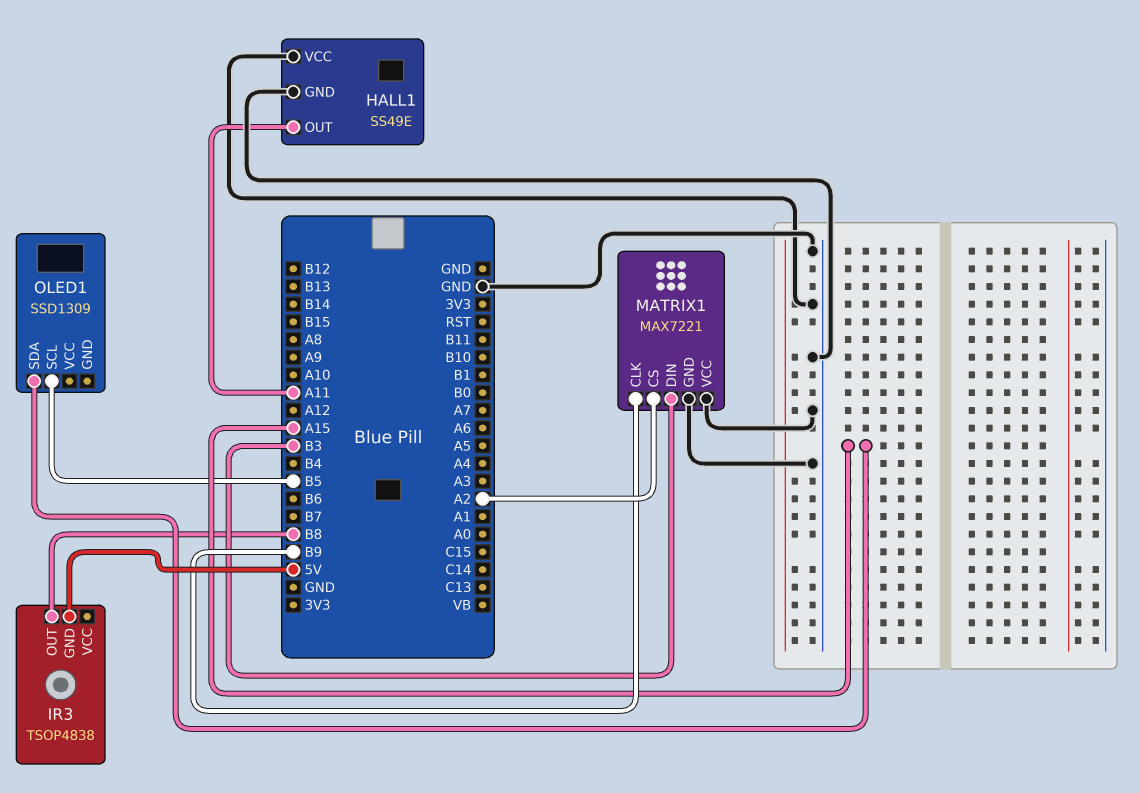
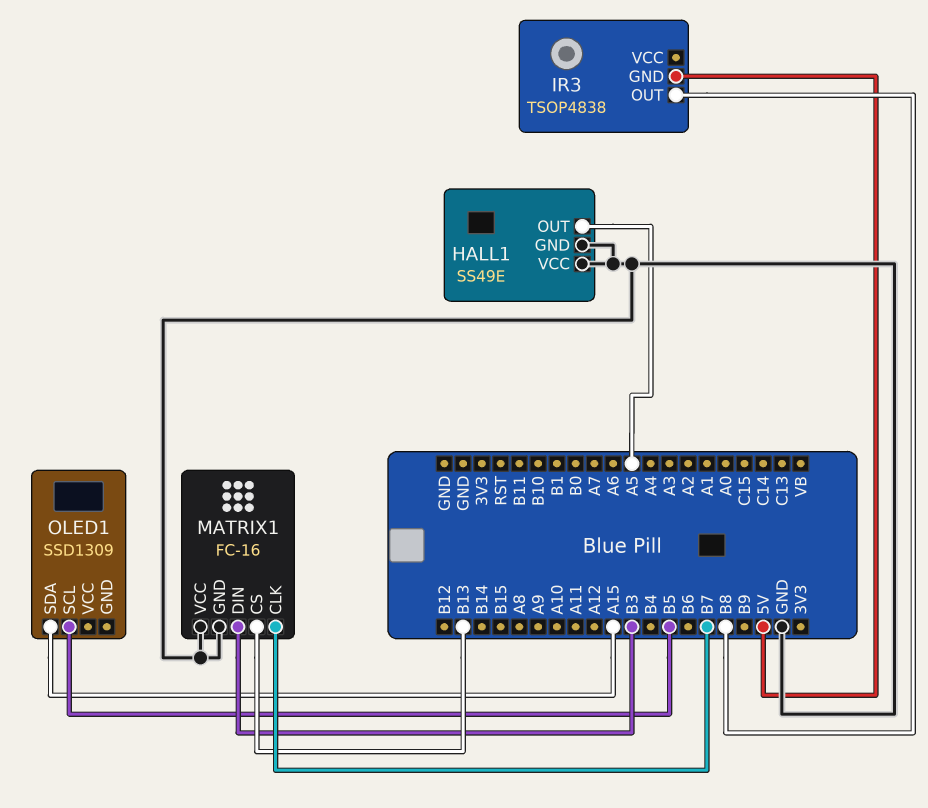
HALL1 pin OUT: A11 -> A5
MATRIX1: MAX7221 -> FC-16
MATRIX1 pin CLK: B9 -> B7
MATRIX1 pin CS: A2 -> B13

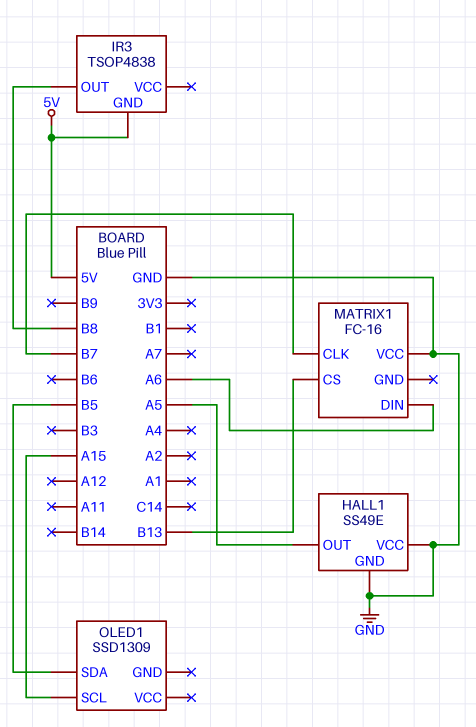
MATRIX1 pin DIN: B3 -> A6
MATRIX1 pin GND: GND -> none
OLED1 pin SCL: B5 -> A15
OLED1 pin SDA: A15 -> B5

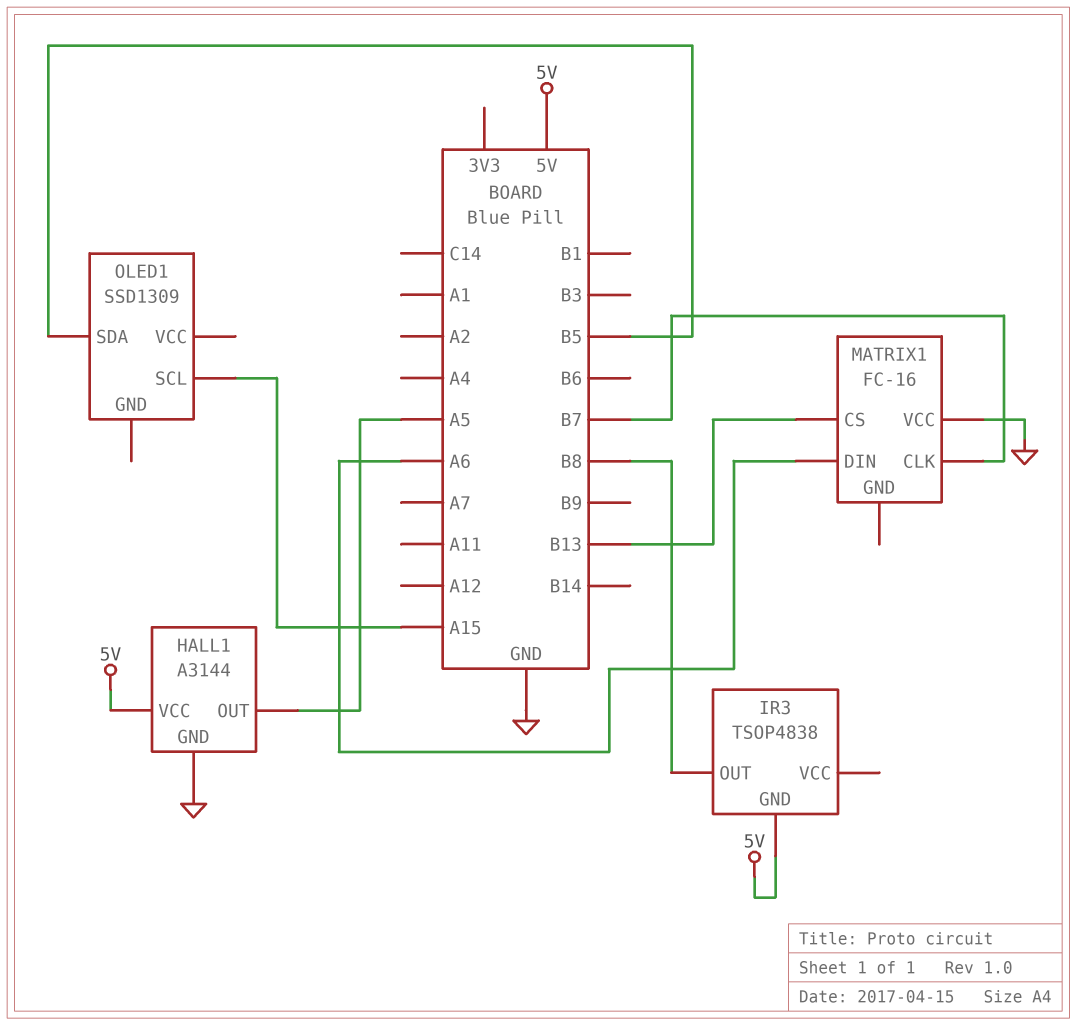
HALL1: SS49E -> A3144
HALL1 pin VCC: GND -> 5V

